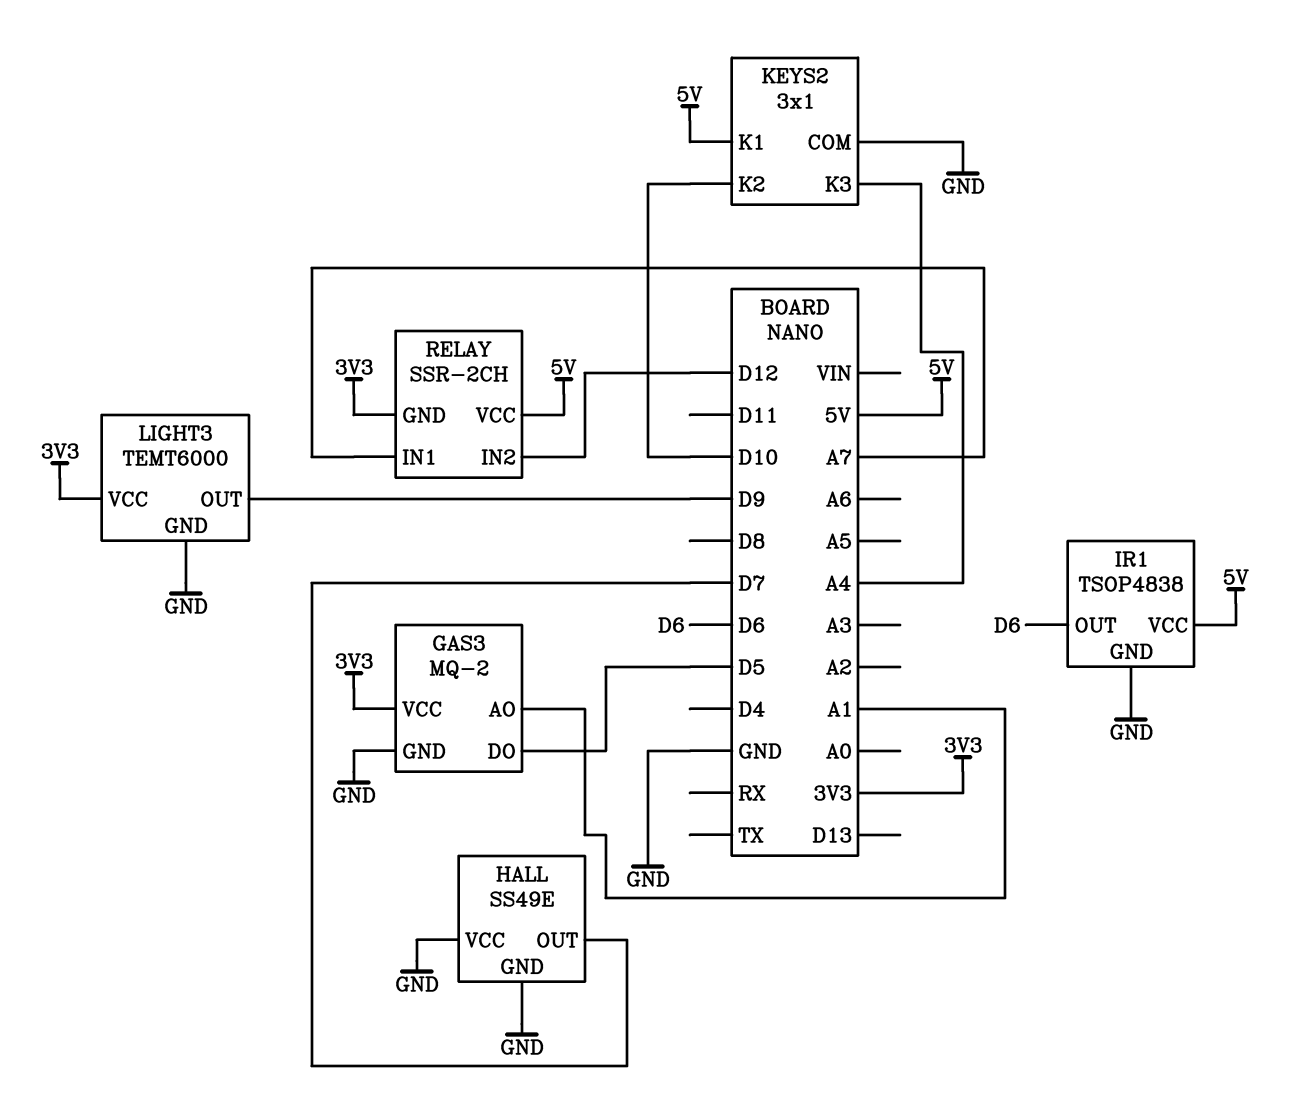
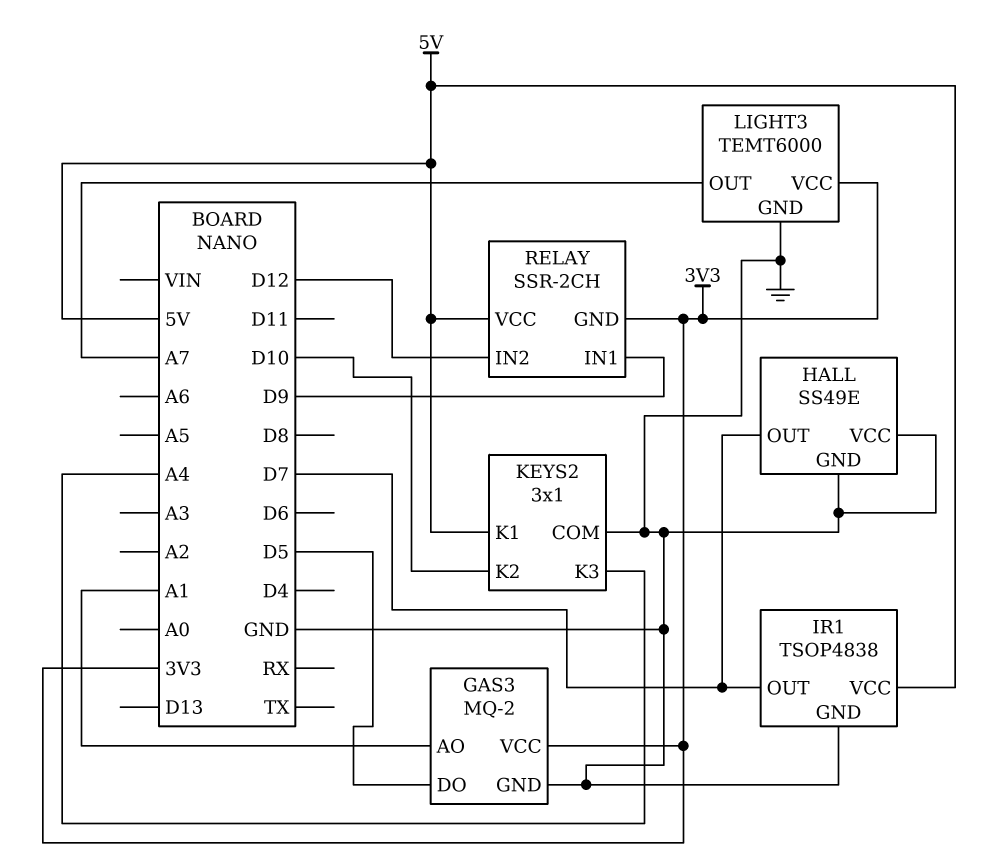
IR1 pin OUT: D6 -> D7
LIGHT3 pin OUT: D9 -> A7
RELAY pin IN1: A7 -> D9

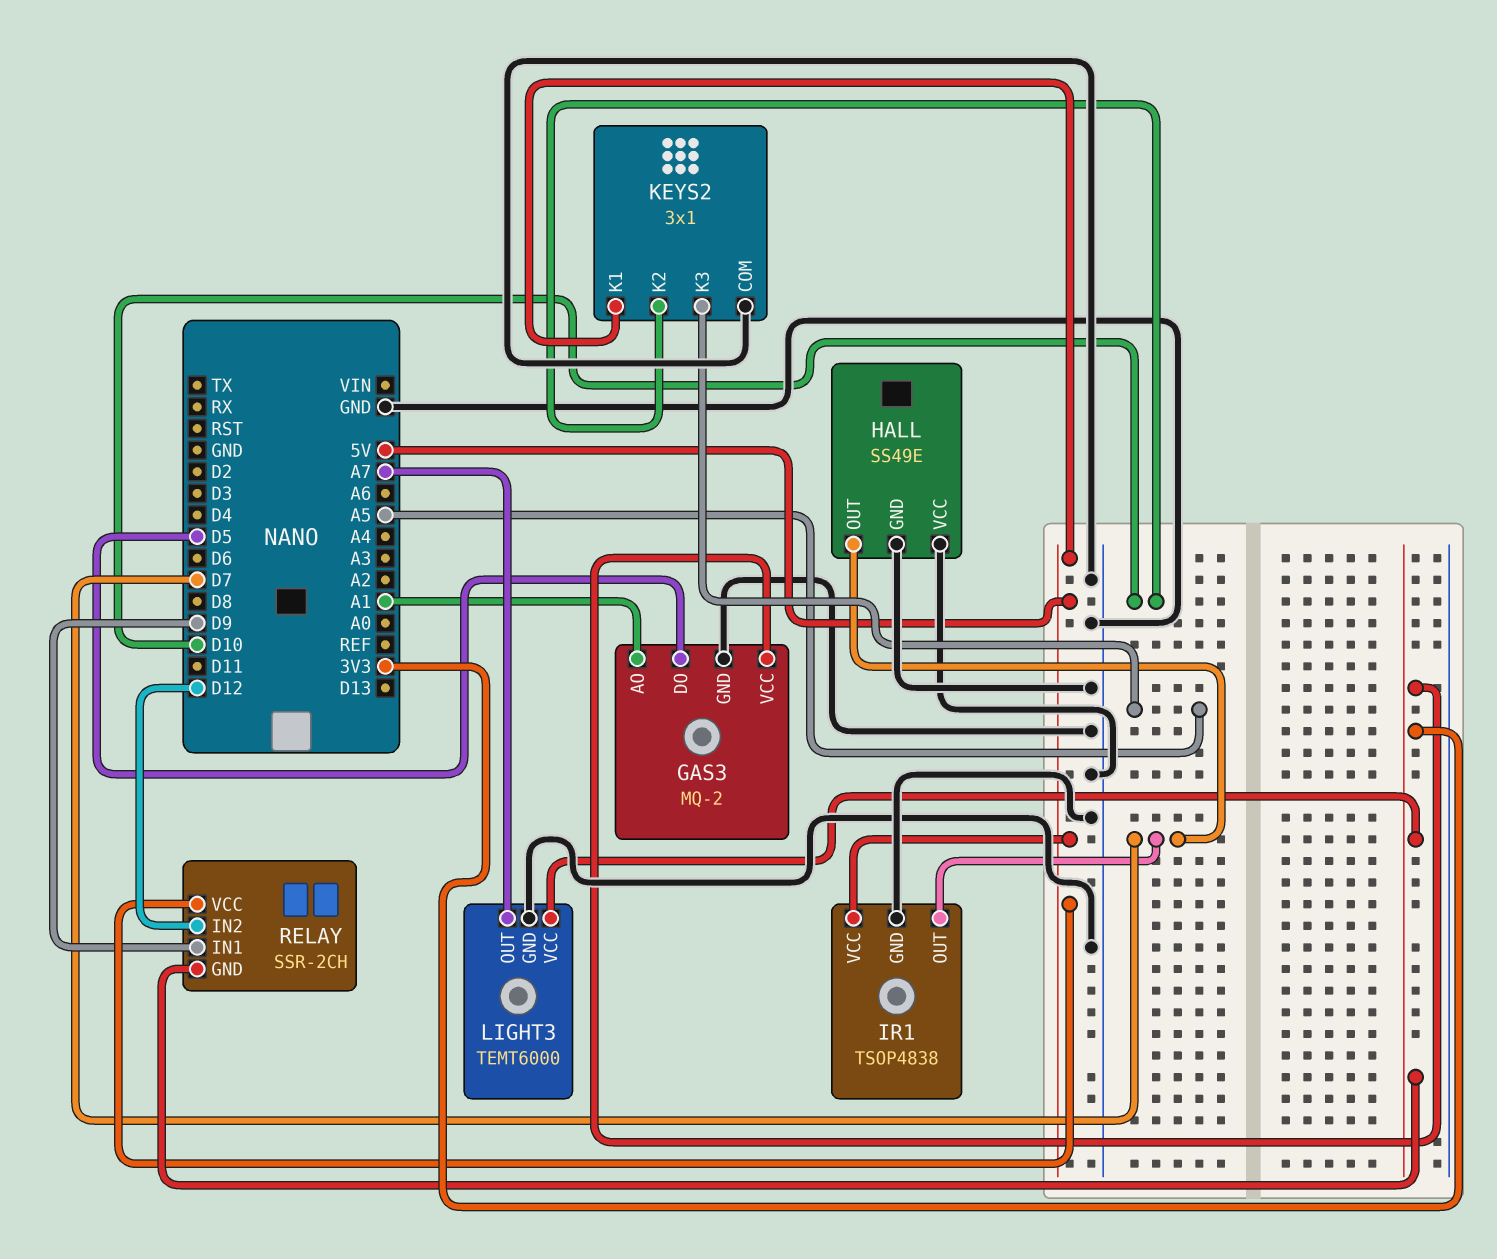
KEYS2 pin K3: A4 -> A5

